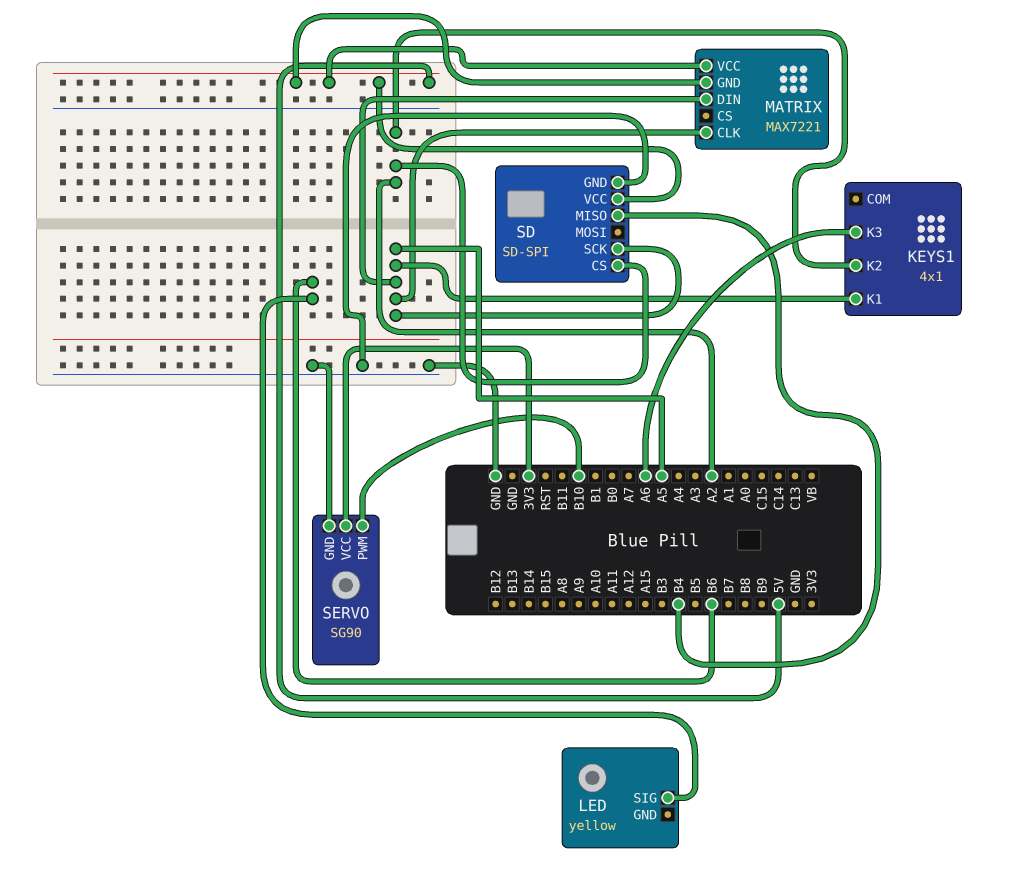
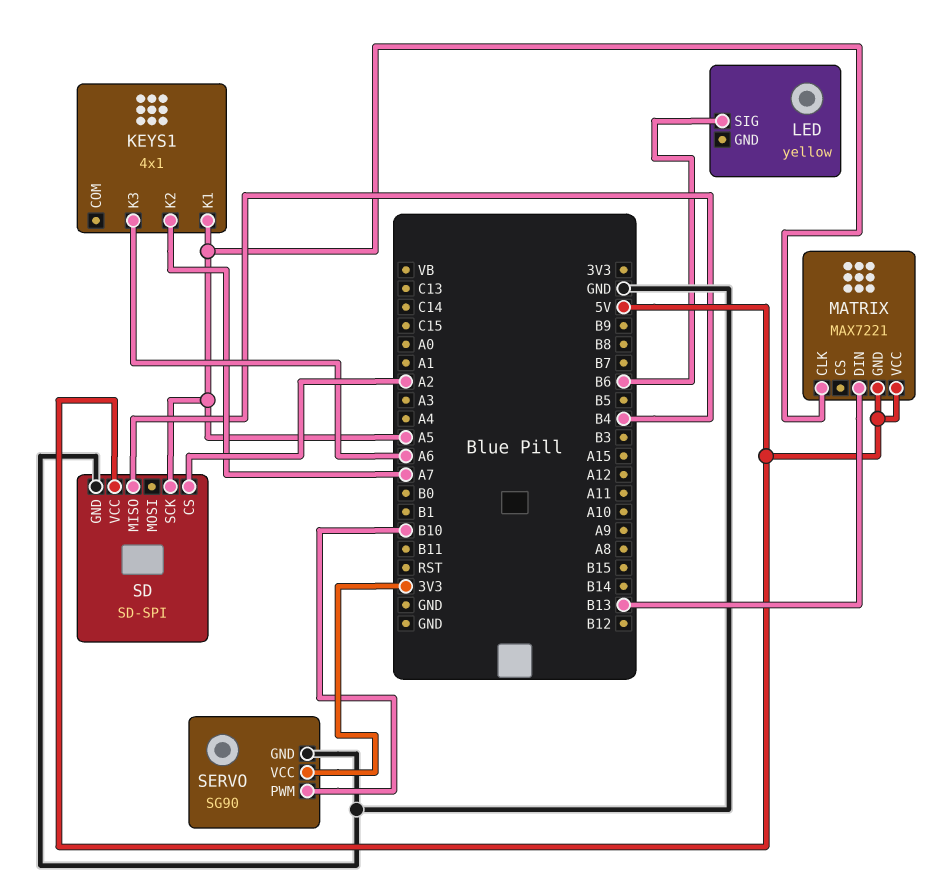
KEYS1 pin K2: A2 -> A7
MATRIX pin DIN: A5 -> B13

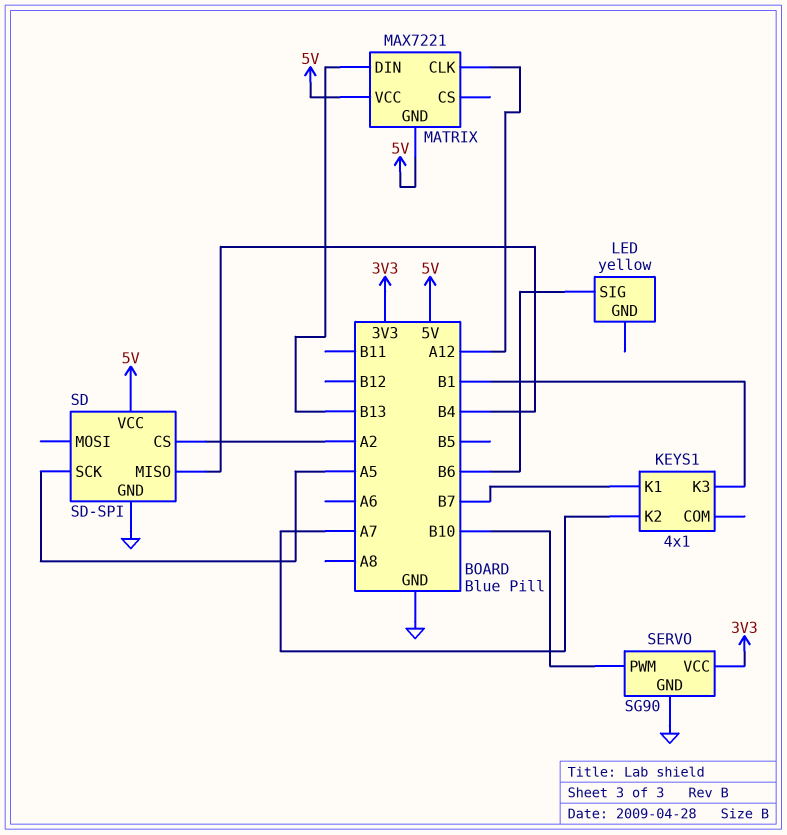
KEYS1 pin K1: A5 -> B7
KEYS1 pin K3: A6 -> B1
MATRIX pin CLK: A5 -> A12

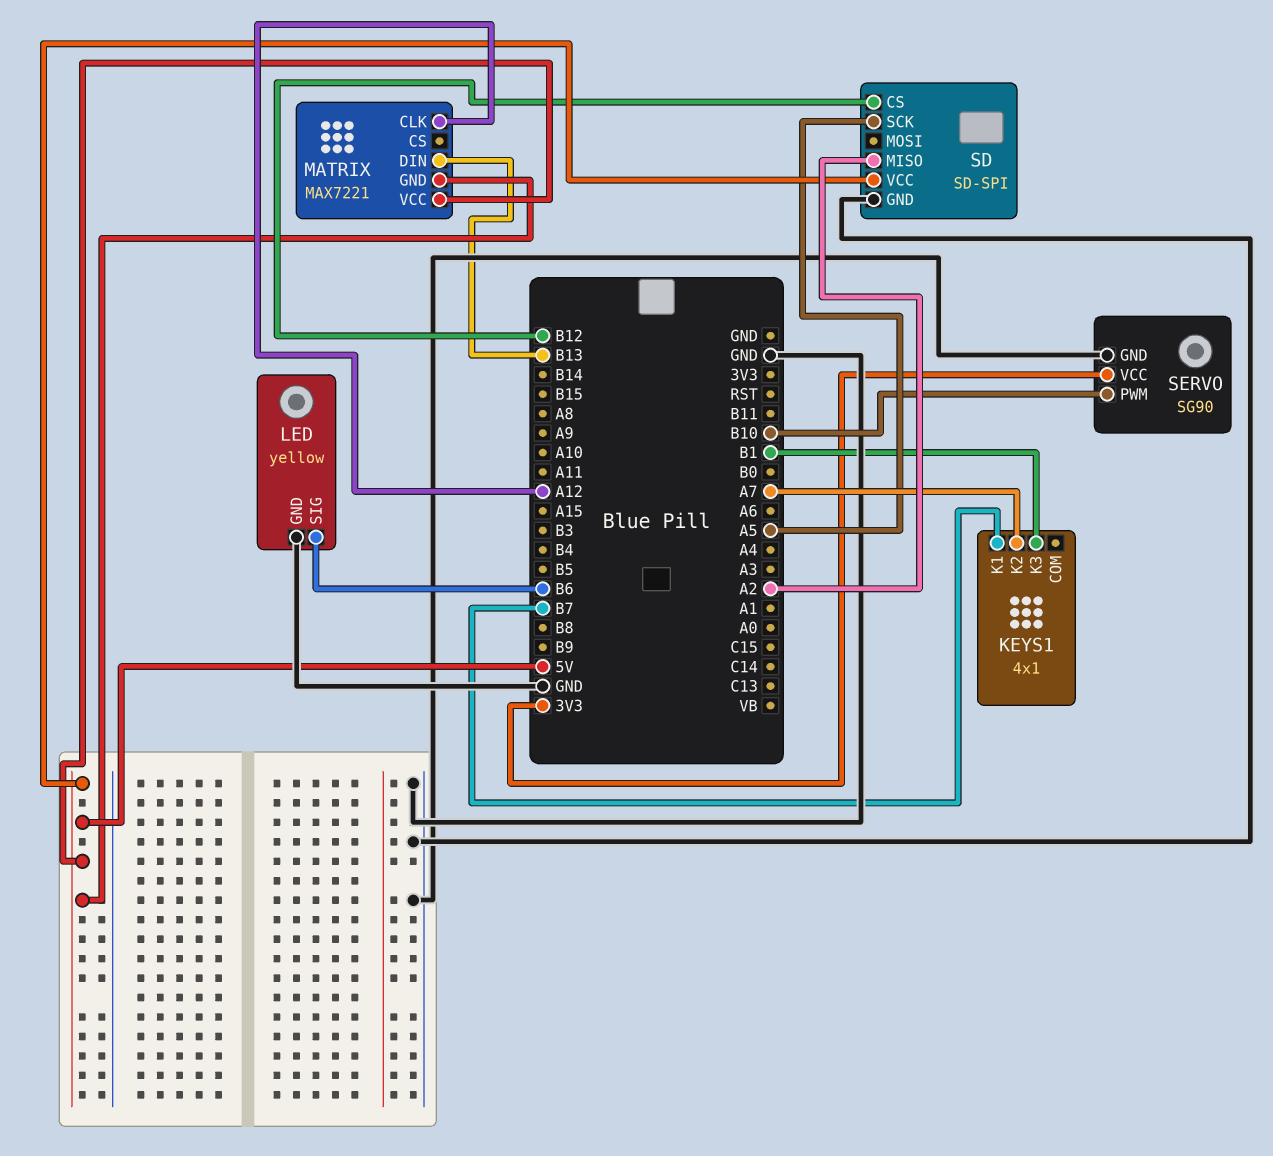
LED pin GND: none -> GND
SD pin CS: A2 -> B12
SD pin MISO: B4 -> A2

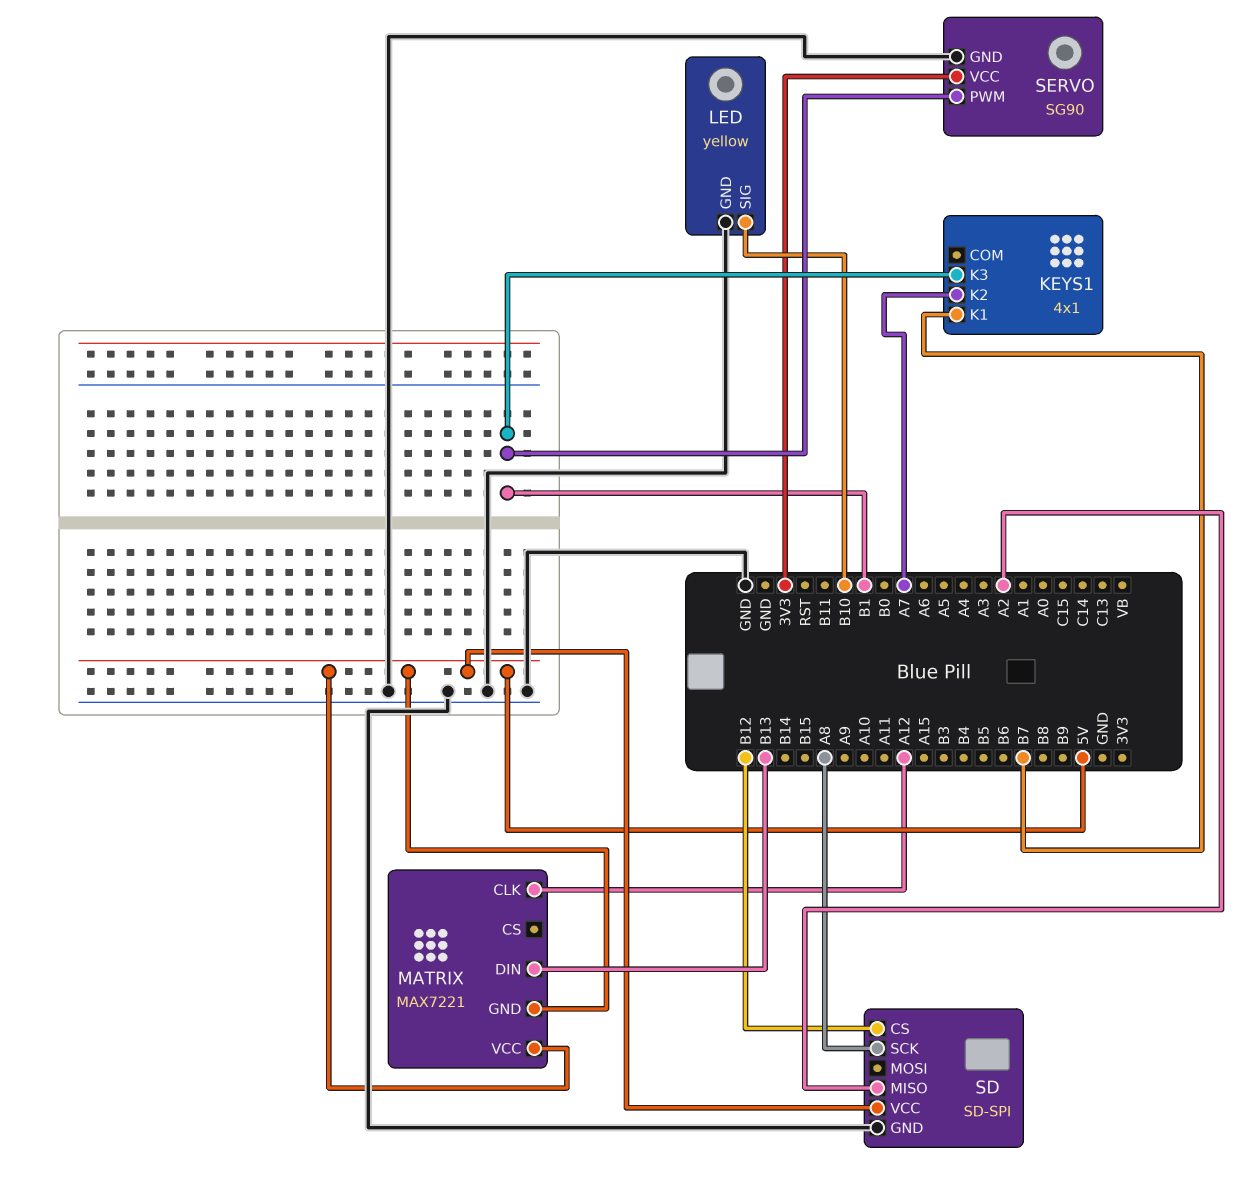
LED pin SIG: B6 -> B10
SD pin SCK: A5 -> A8
SERVO pin PWM: B10 -> B1

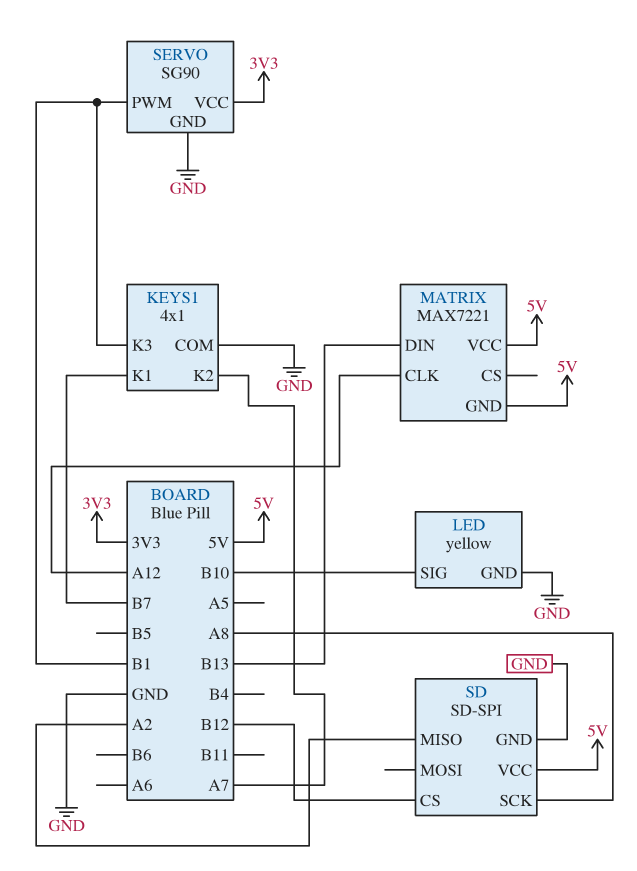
KEYS1 pin COM: none -> GND

